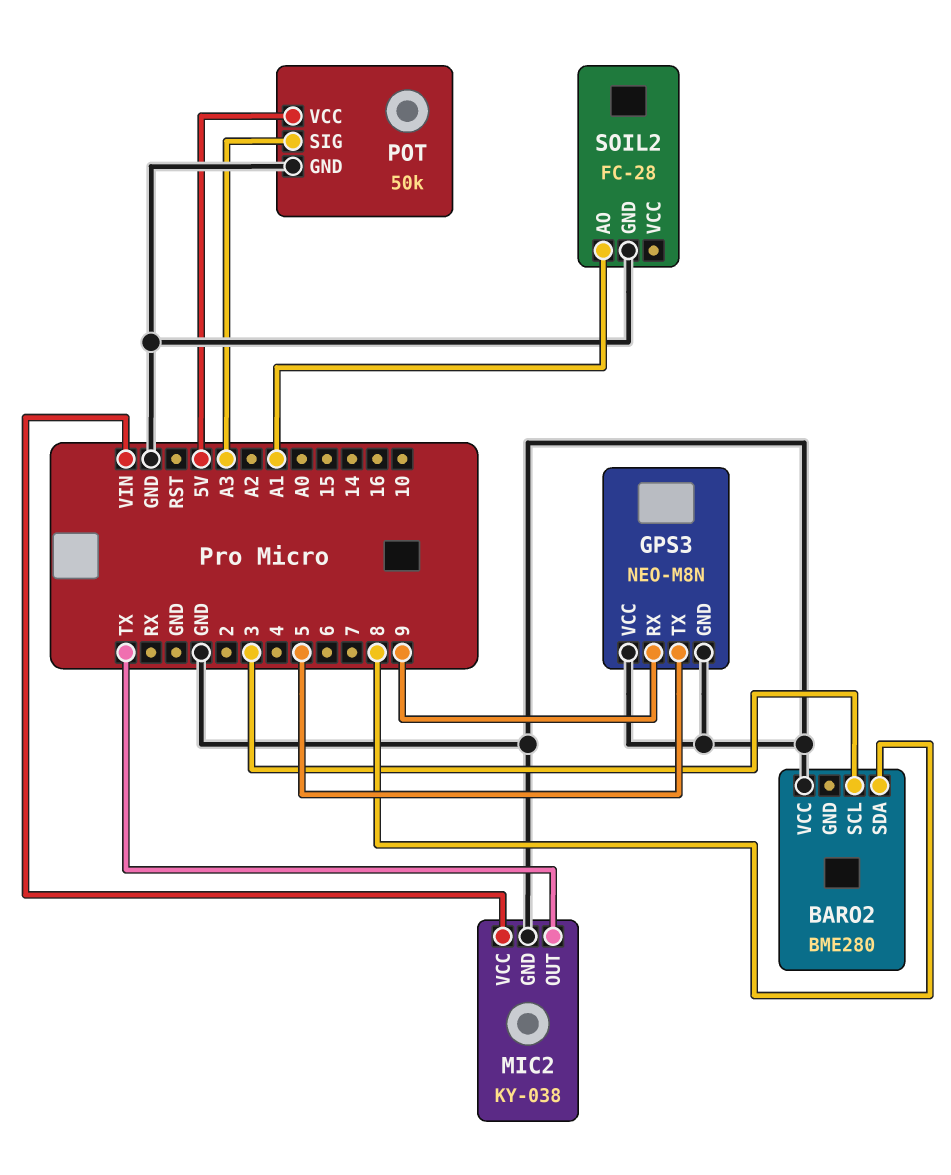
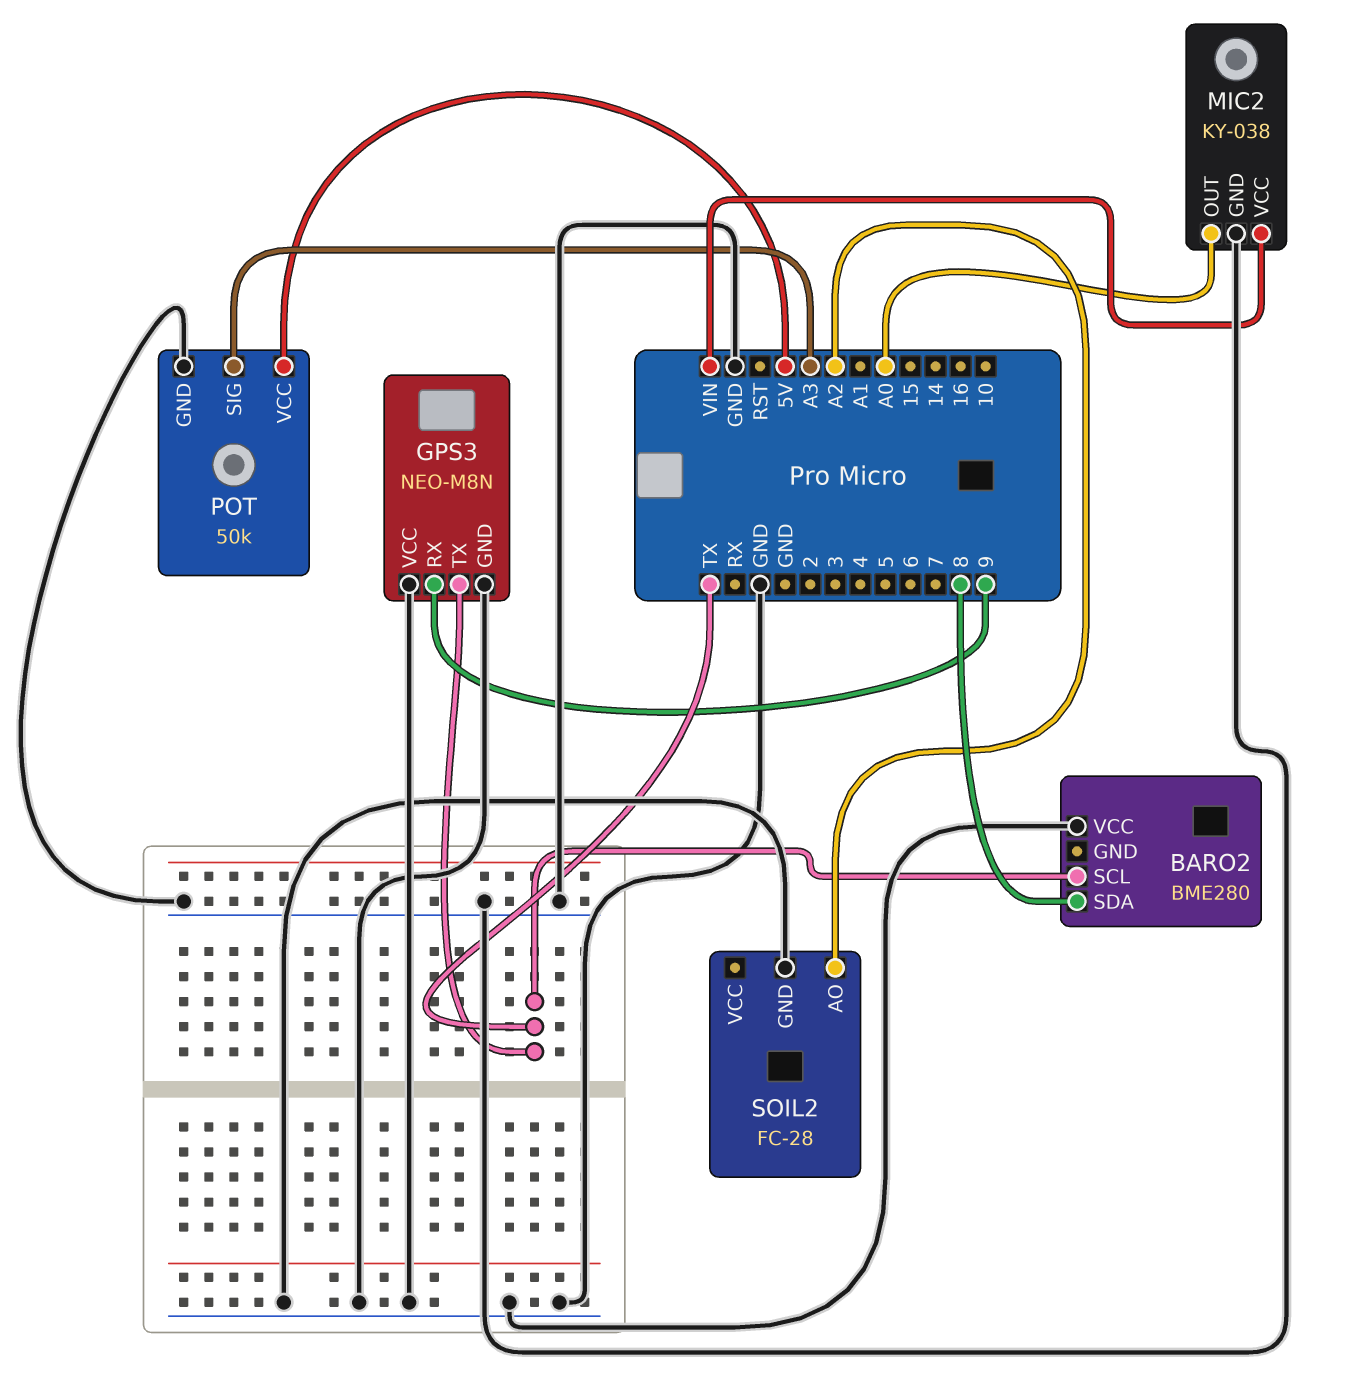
BARO2 pin SCL: 3 -> TX
GPS3 pin TX: 5 -> TX
MIC2 pin OUT: TX -> A0
SOIL2 pin AO: A1 -> A2

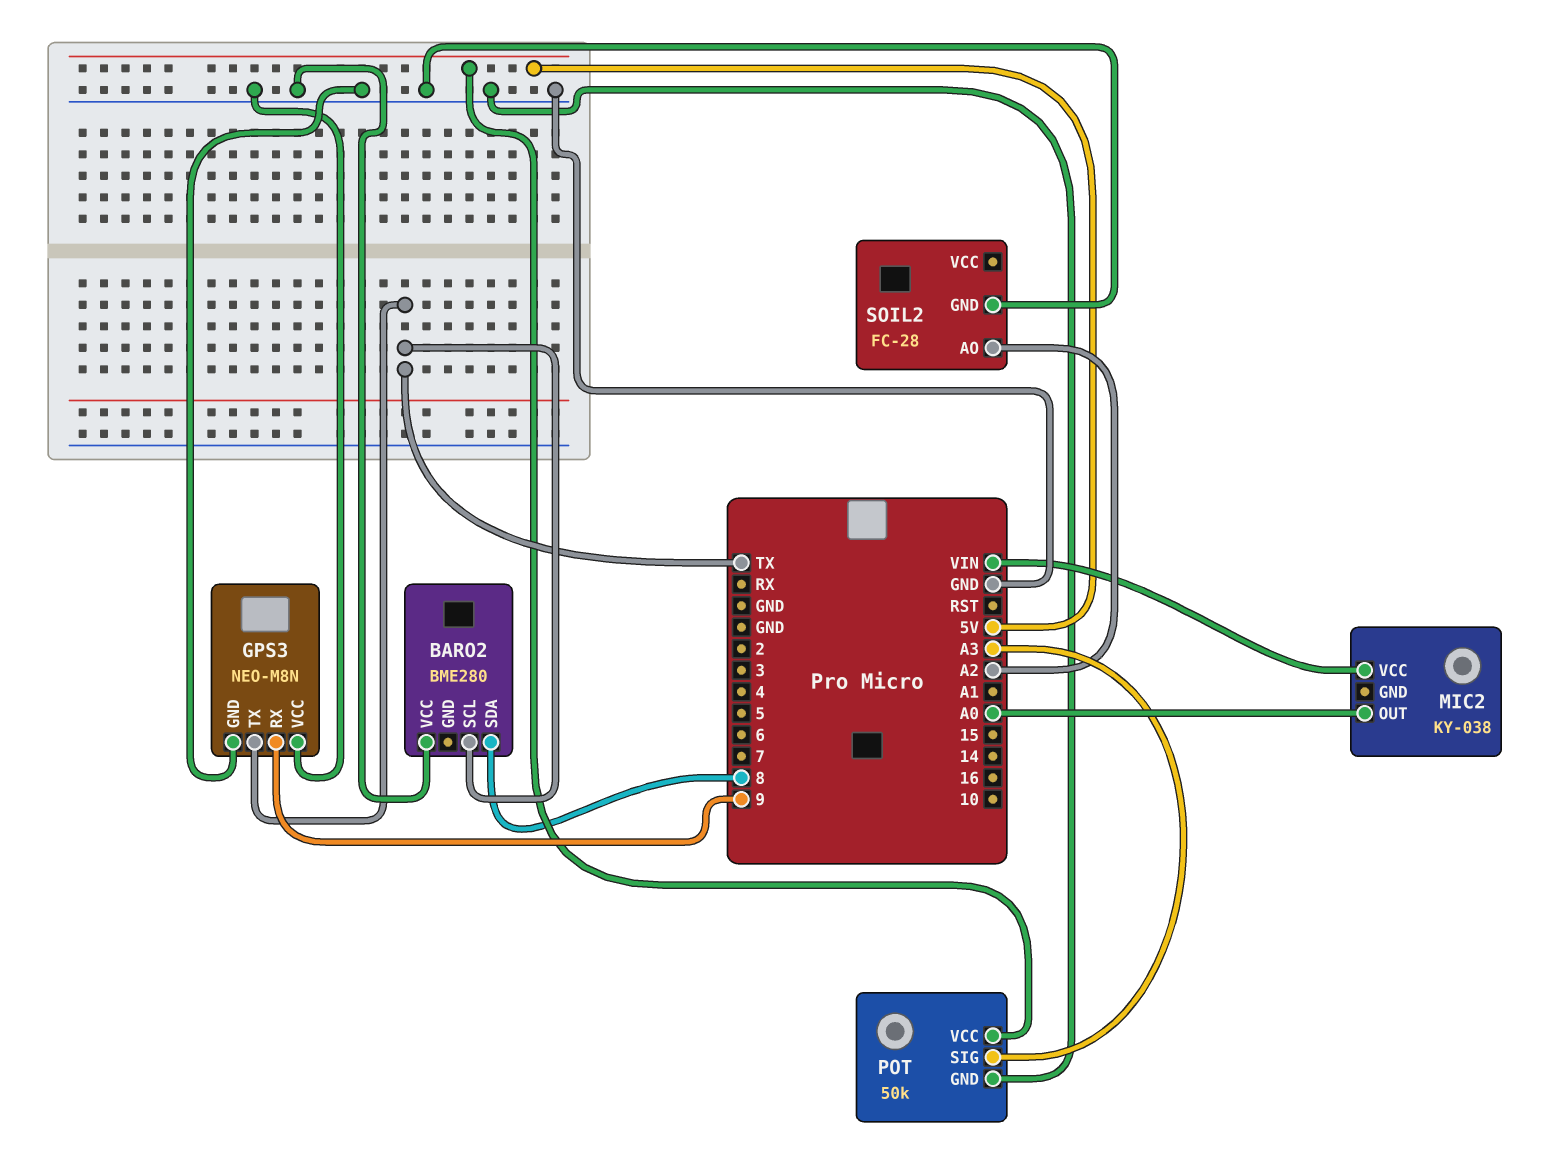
MIC2 pin GND: GND -> none

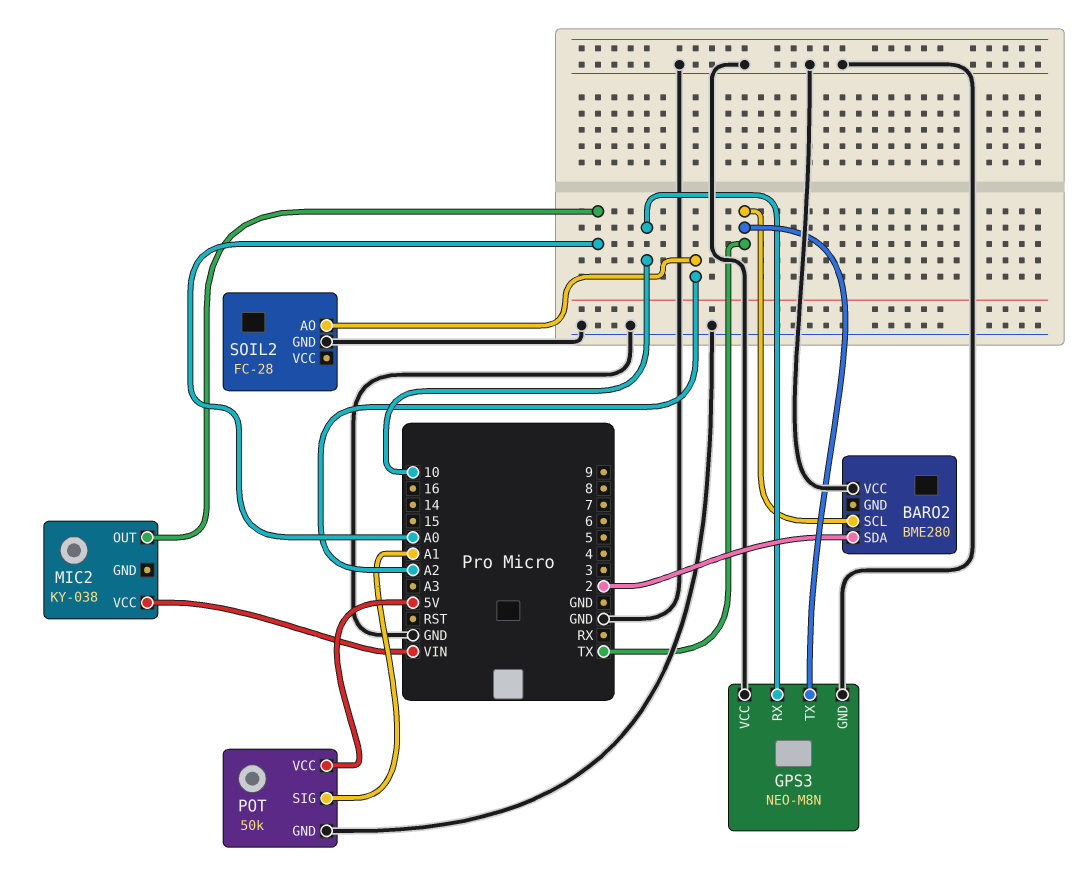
BARO2 pin SDA: 8 -> 2
GPS3 pin RX: 9 -> 10
POT pin SIG: A3 -> A1

